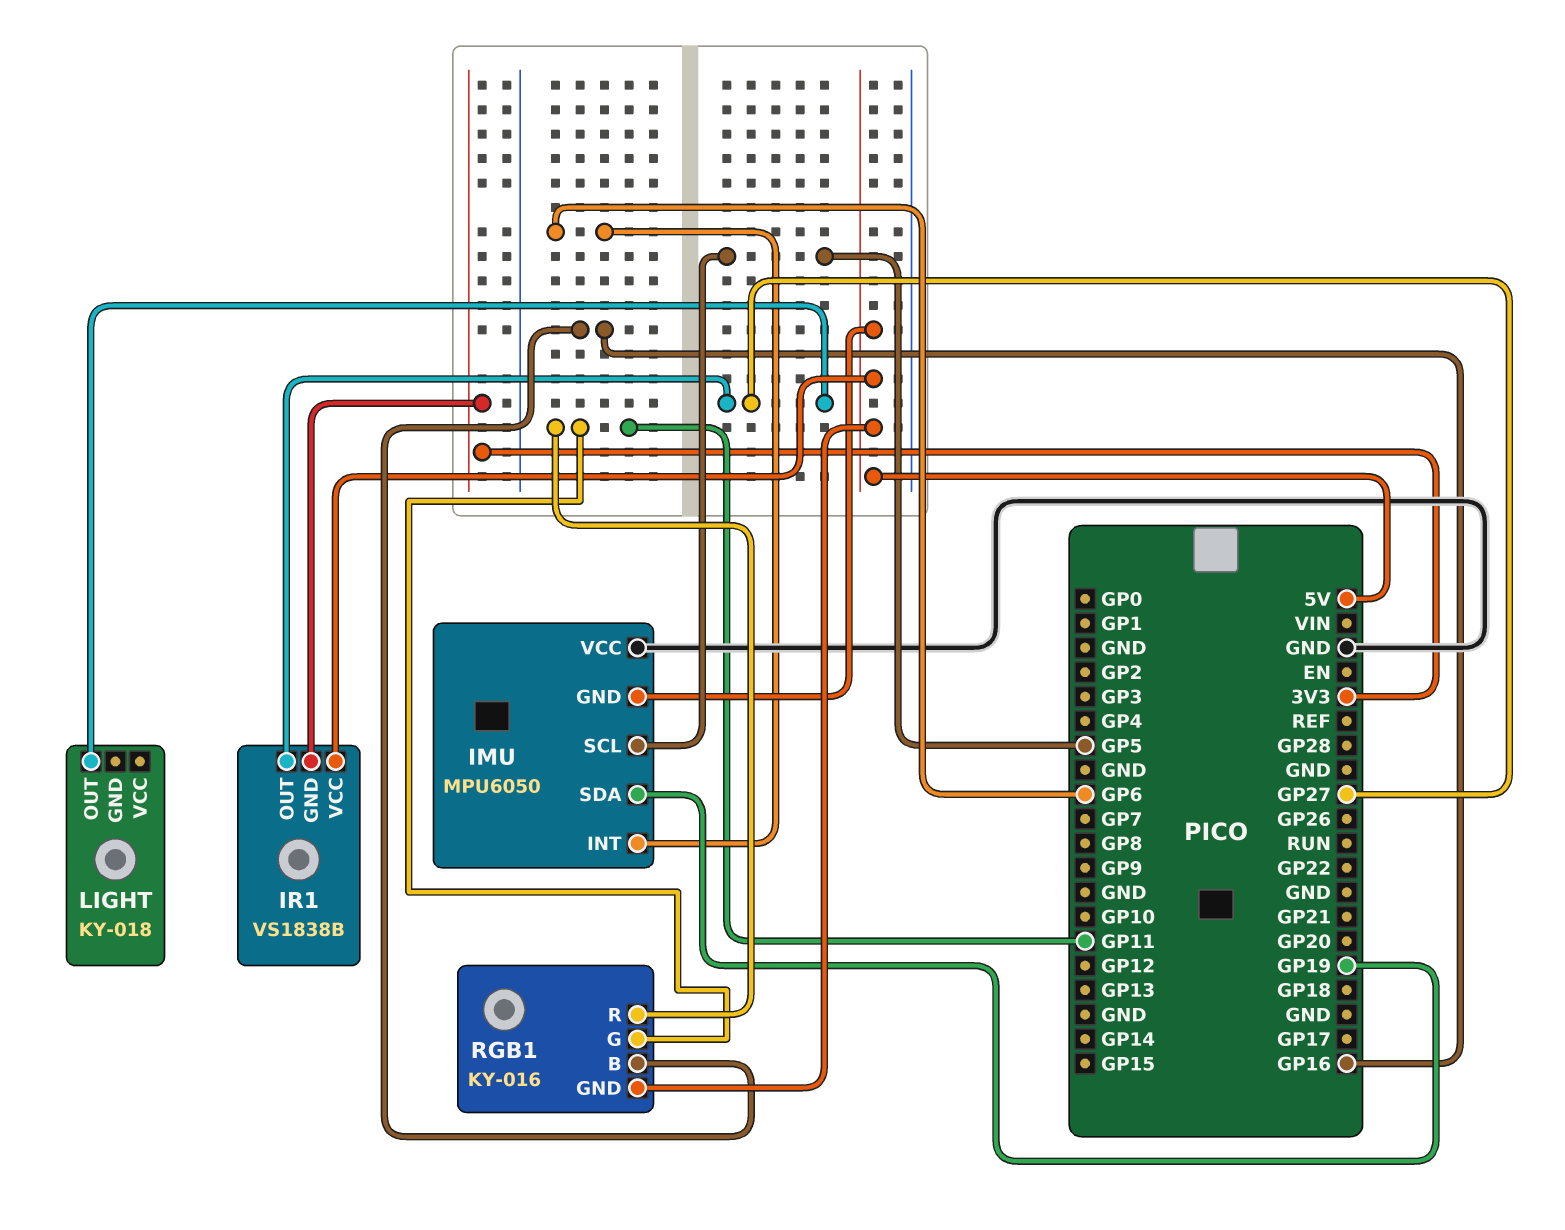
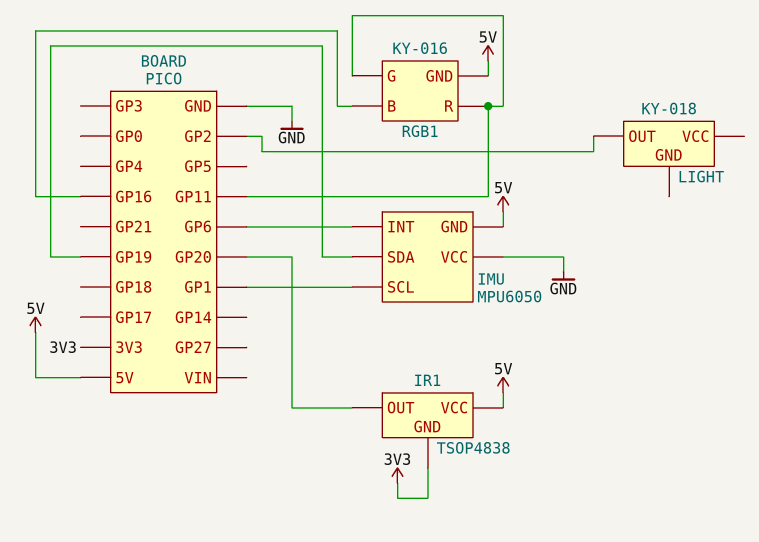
IMU pin SCL: GP5 -> GP1
IR1: VS1838B -> TSOP4838
IR1 pin OUT: GP27 -> GP20
LIGHT pin OUT: GP27 -> GP2

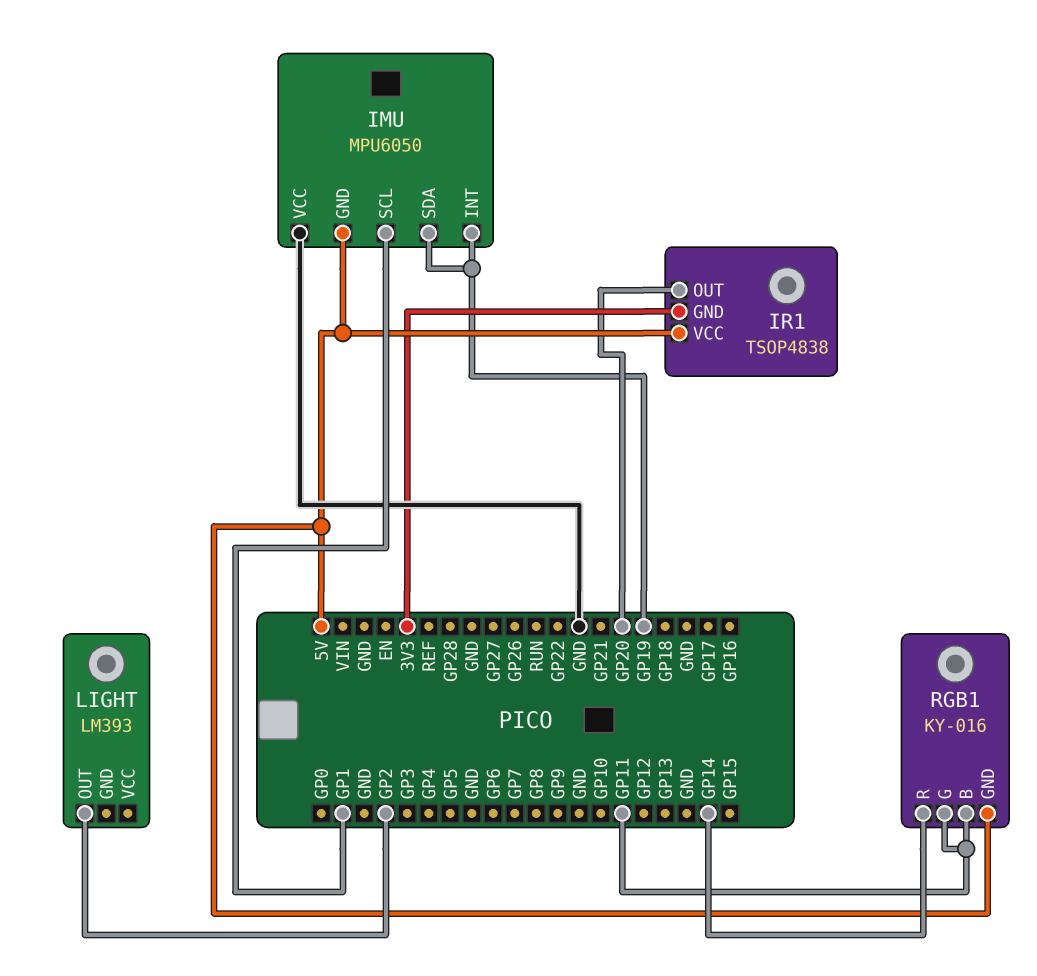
IMU pin INT: GP6 -> GP19
LIGHT: KY-018 -> LM393
RGB1 pin B: GP16 -> GP11
RGB1 pin R: GP11 -> GP14

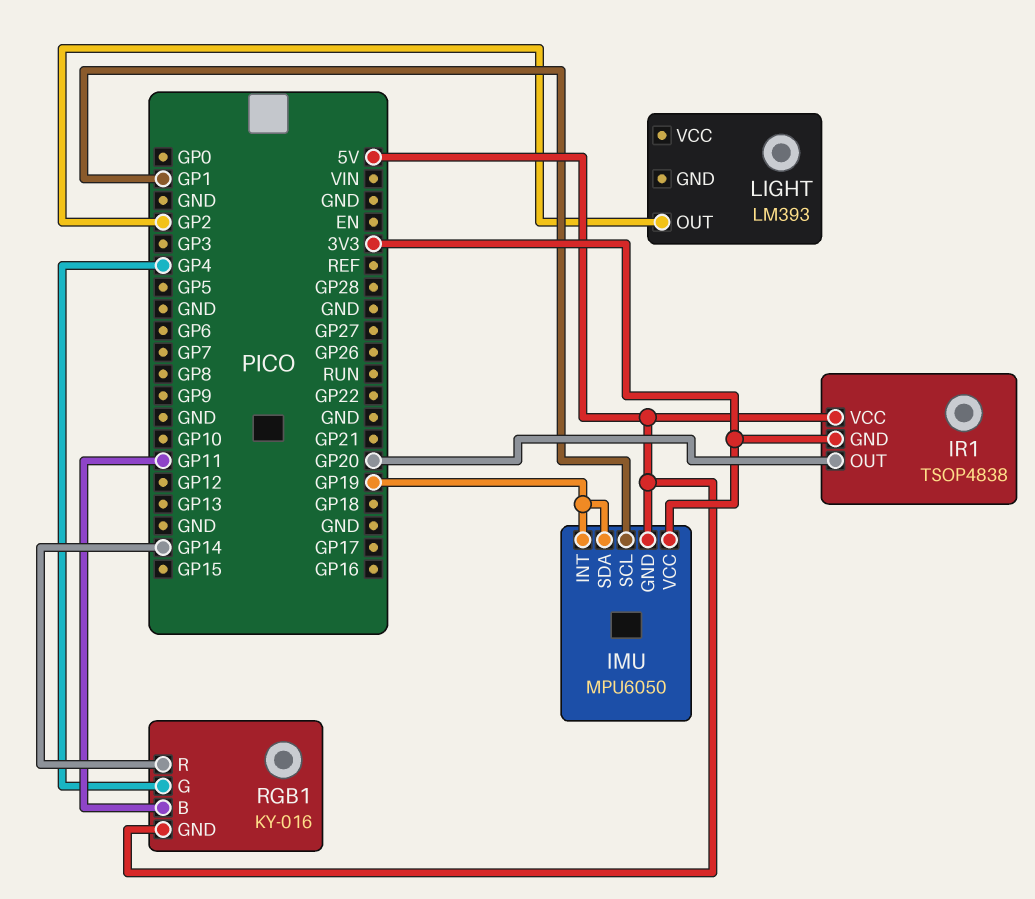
IMU pin VCC: GND -> 3V3
RGB1 pin G: GP11 -> GP4

